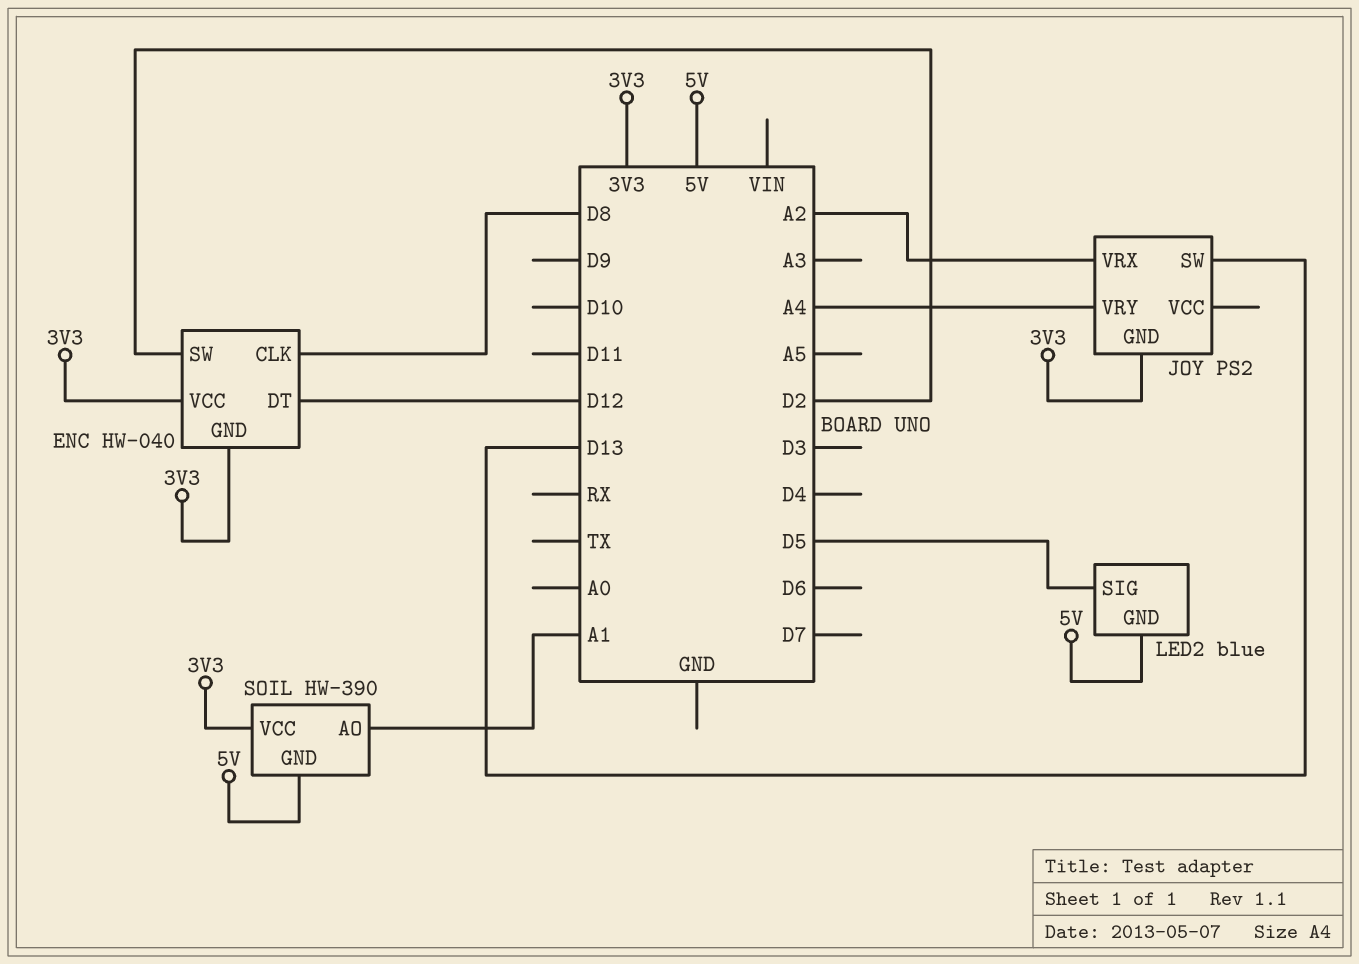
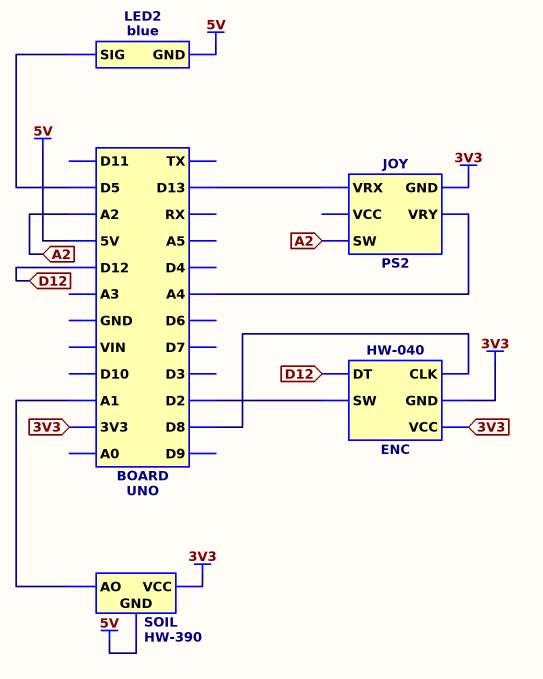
JOY pin SW: D13 -> A2
JOY pin VRX: A2 -> D13

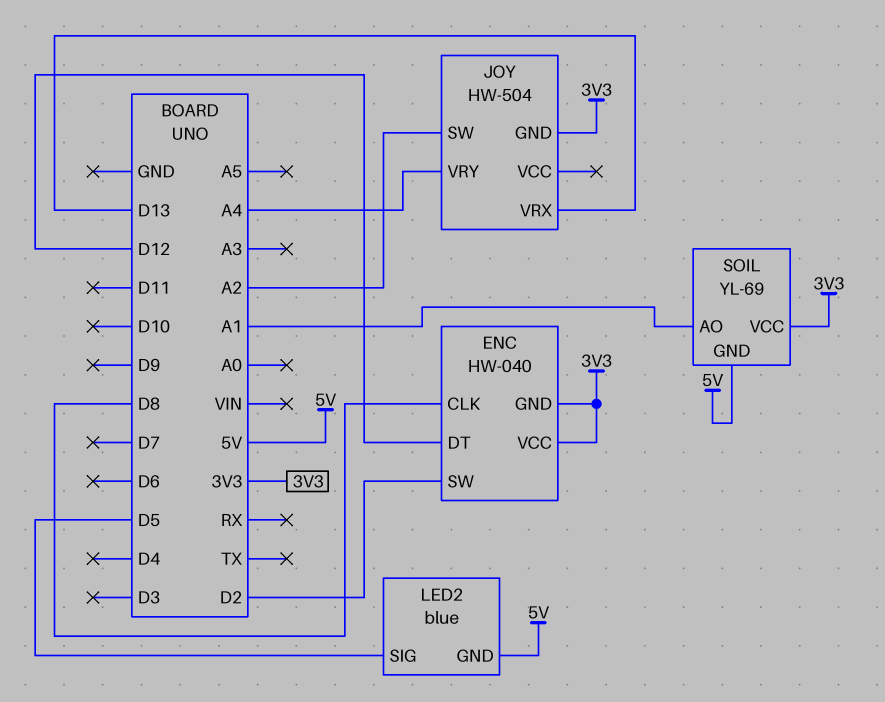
JOY: PS2 -> HW-504
SOIL: HW-390 -> YL-69

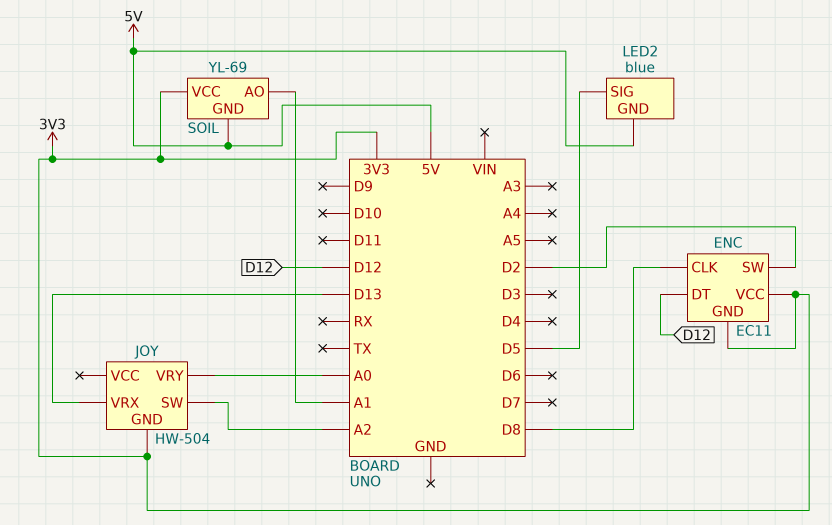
ENC: HW-040 -> EC11
JOY pin VRY: A4 -> A0

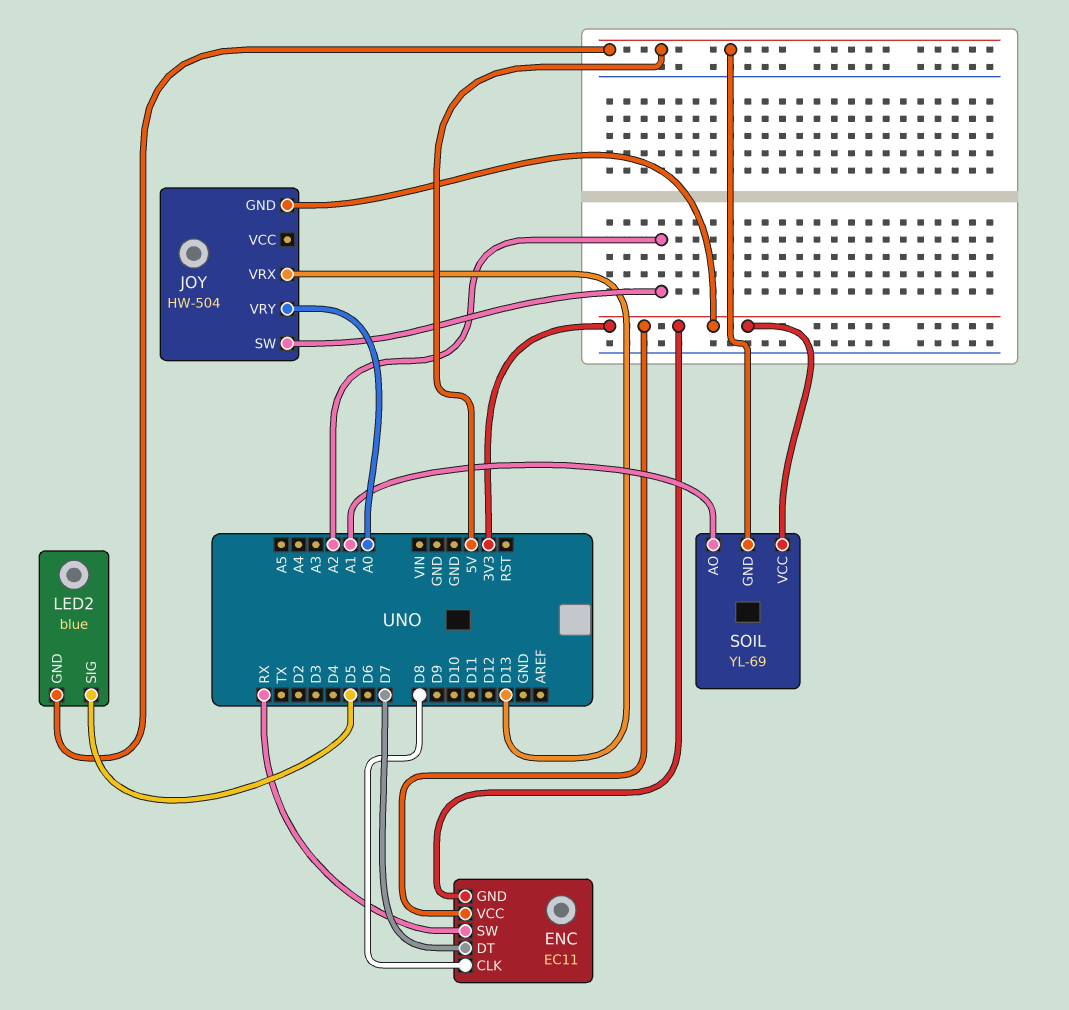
ENC pin DT: D12 -> D7
ENC pin SW: D2 -> RX

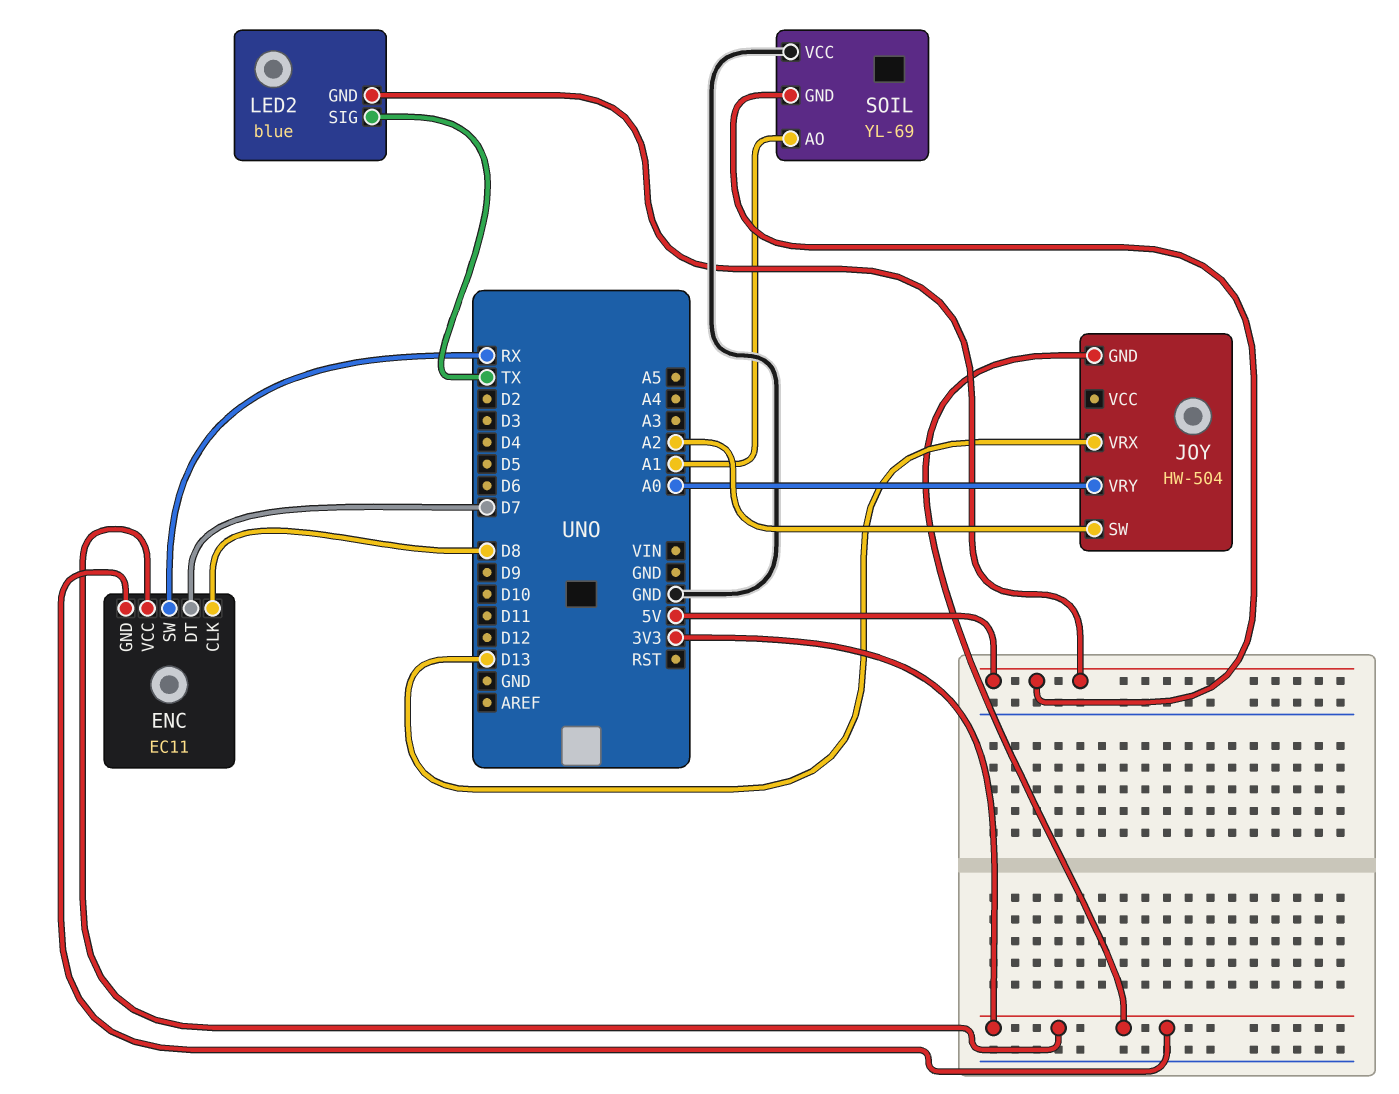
LED2 pin SIG: D5 -> TX
SOIL pin VCC: 3V3 -> GND

